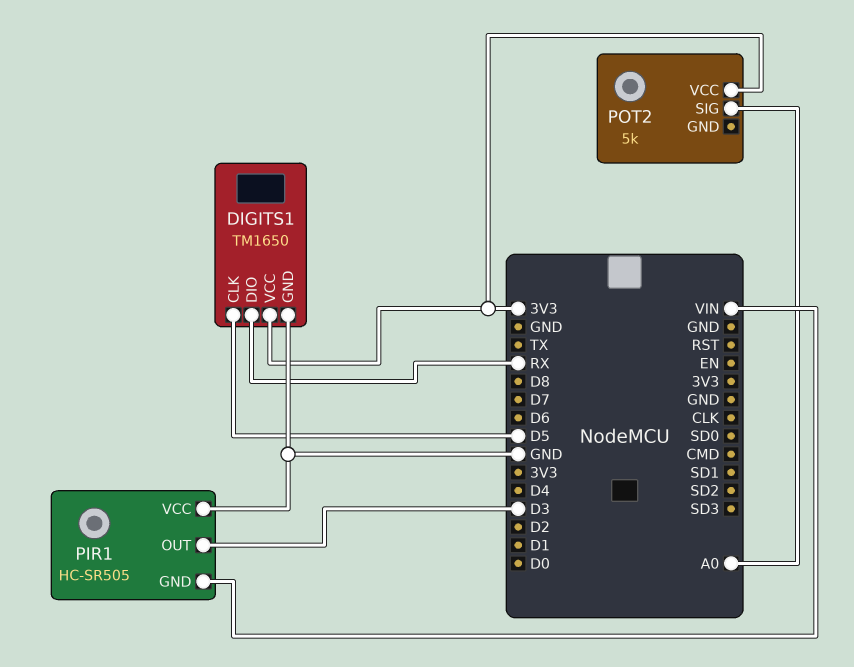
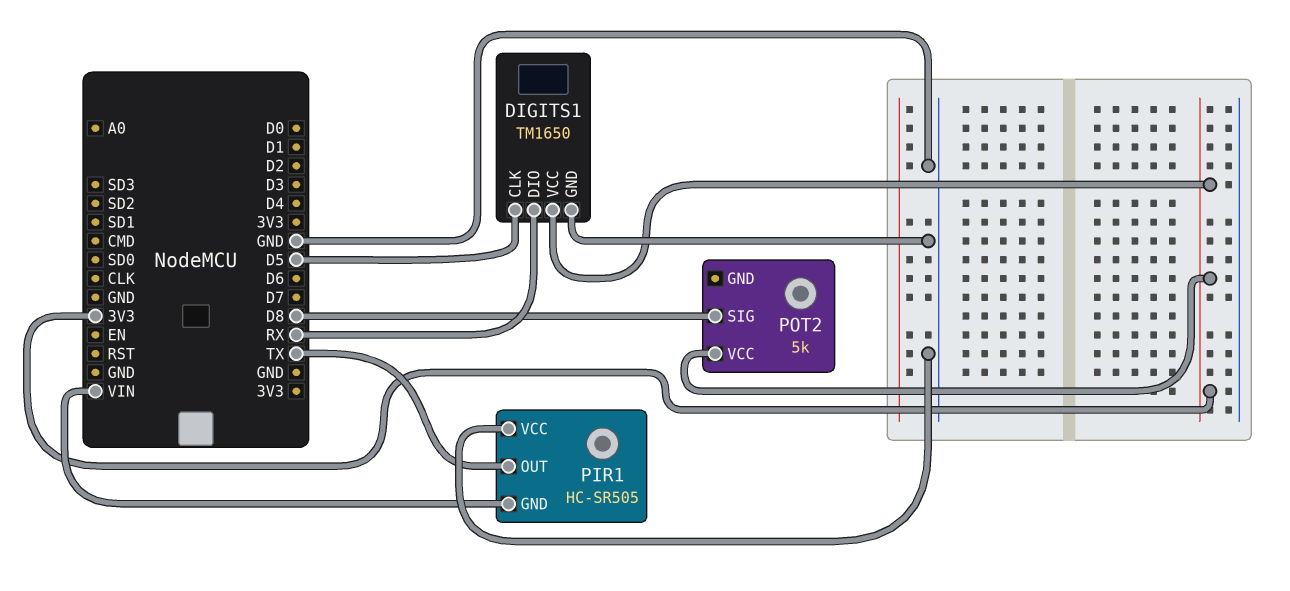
PIR1 pin OUT: D3 -> TX
POT2 pin SIG: A0 -> D8

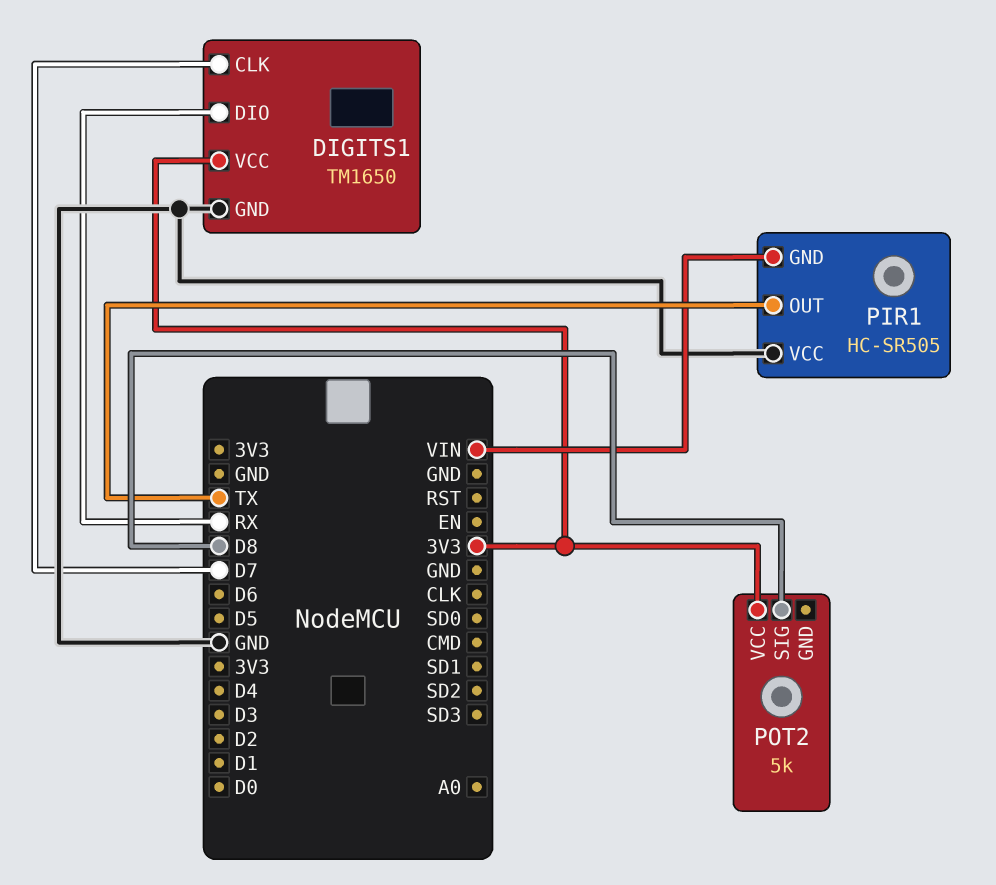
DIGITS1 pin CLK: D5 -> D7

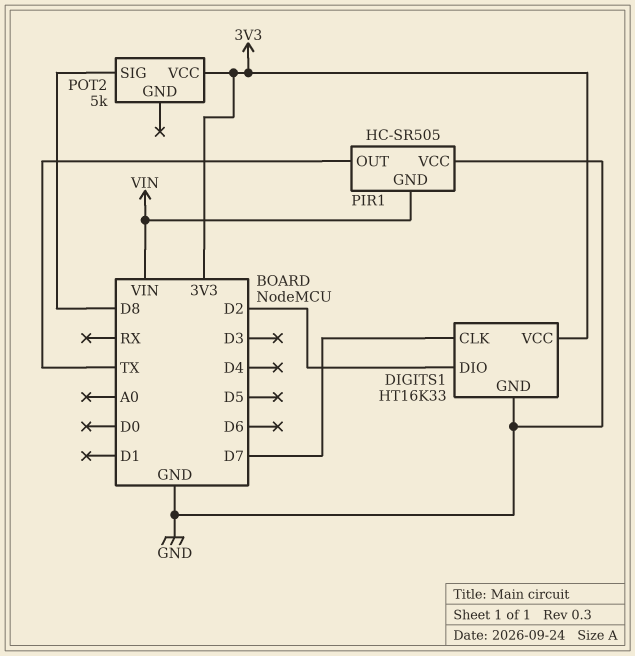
DIGITS1: TM1650 -> HT16K33
DIGITS1 pin DIO: RX -> D2

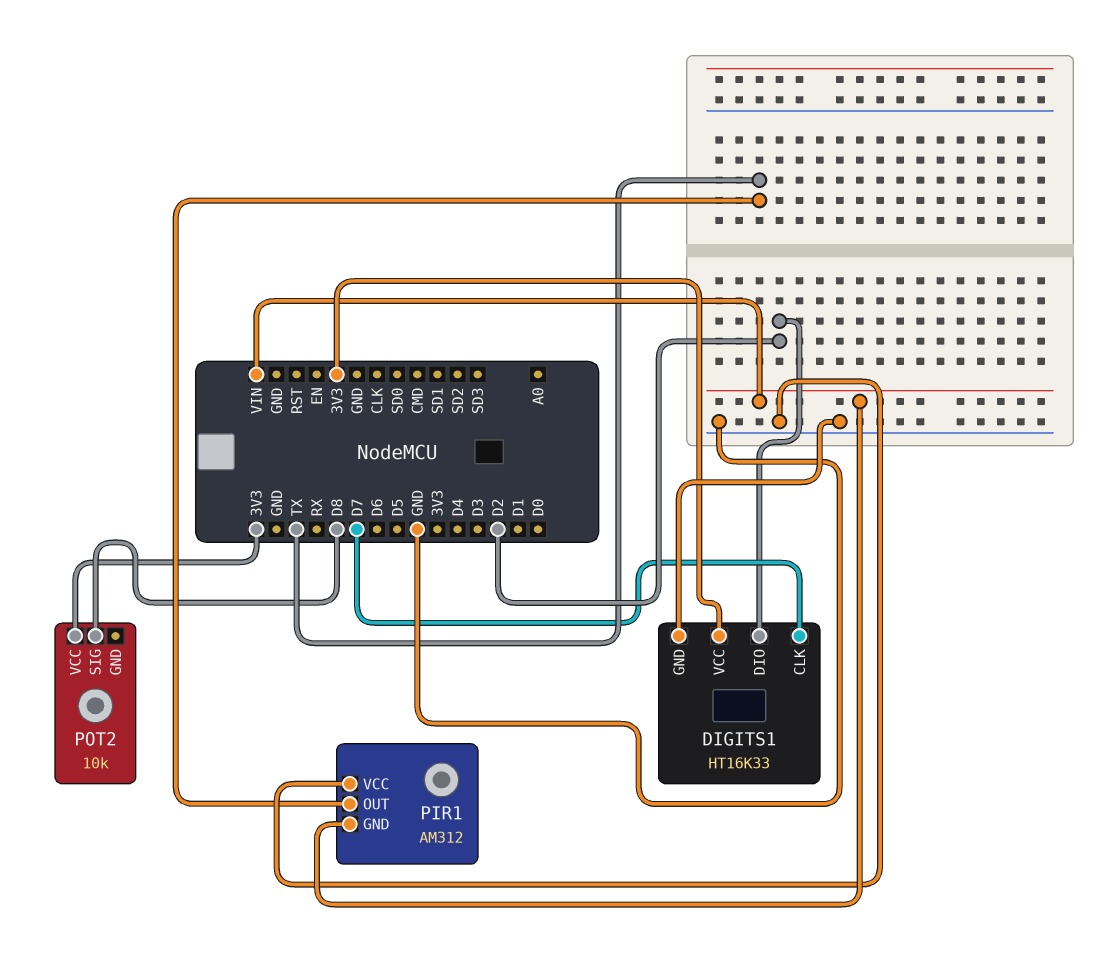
PIR1: HC-SR505 -> AM312
POT2: 5k -> 10k

